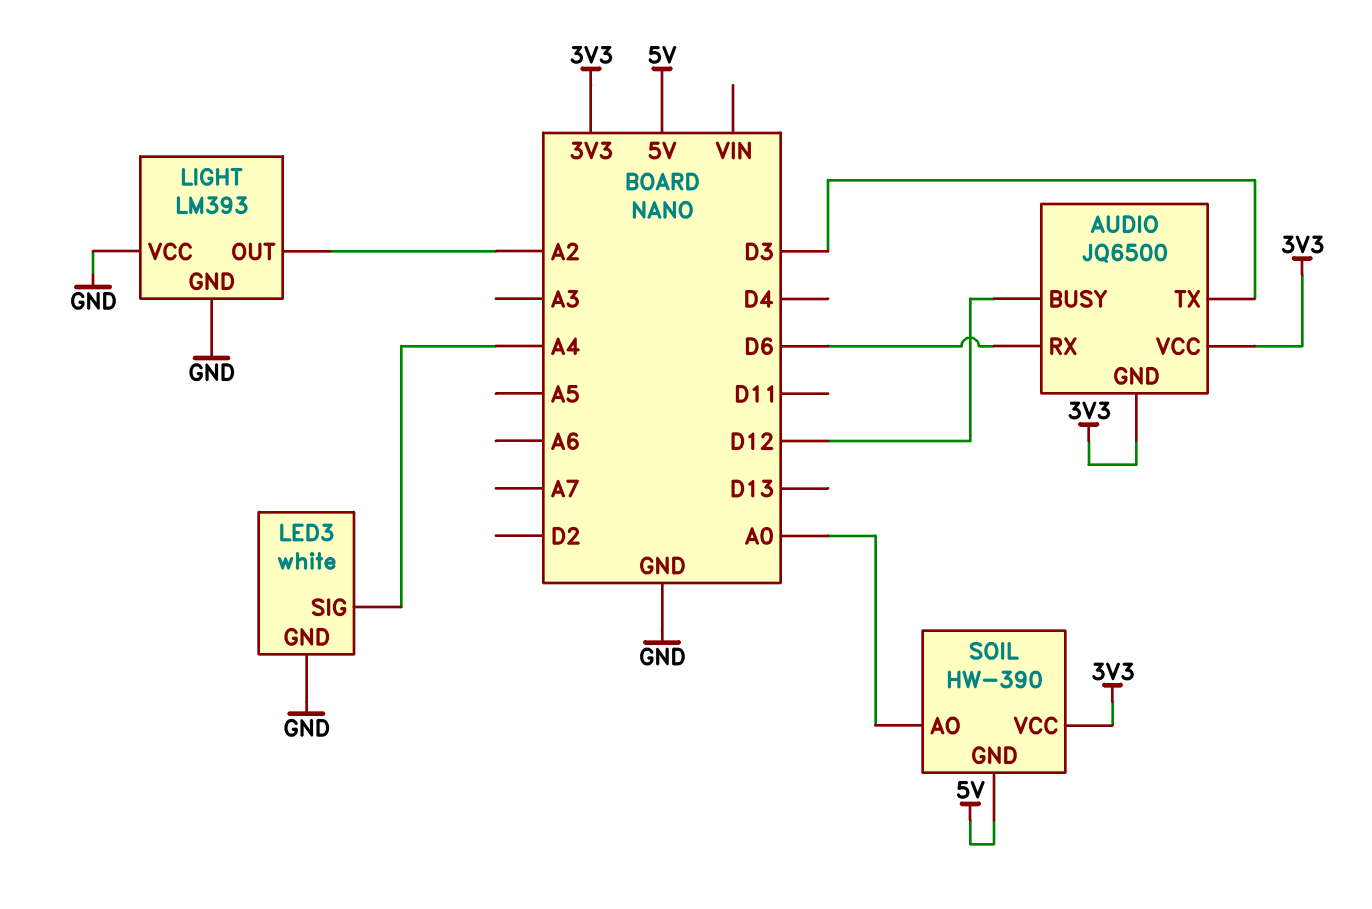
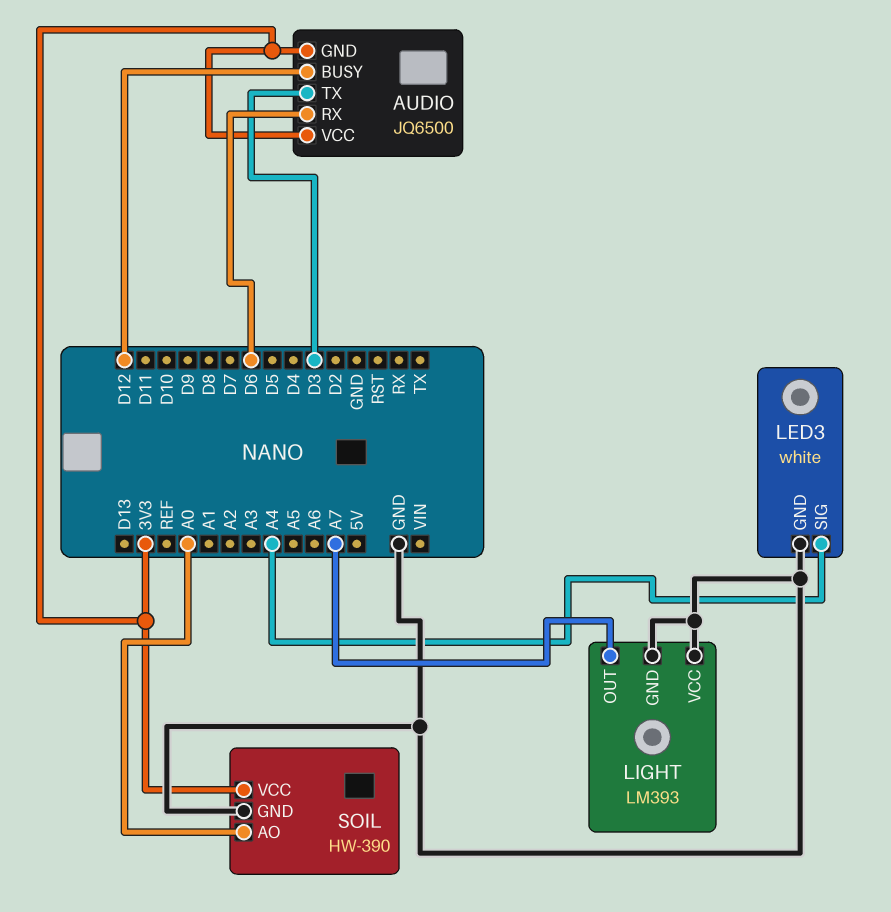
LIGHT pin OUT: A2 -> A7
SOIL pin GND: 5V -> GND

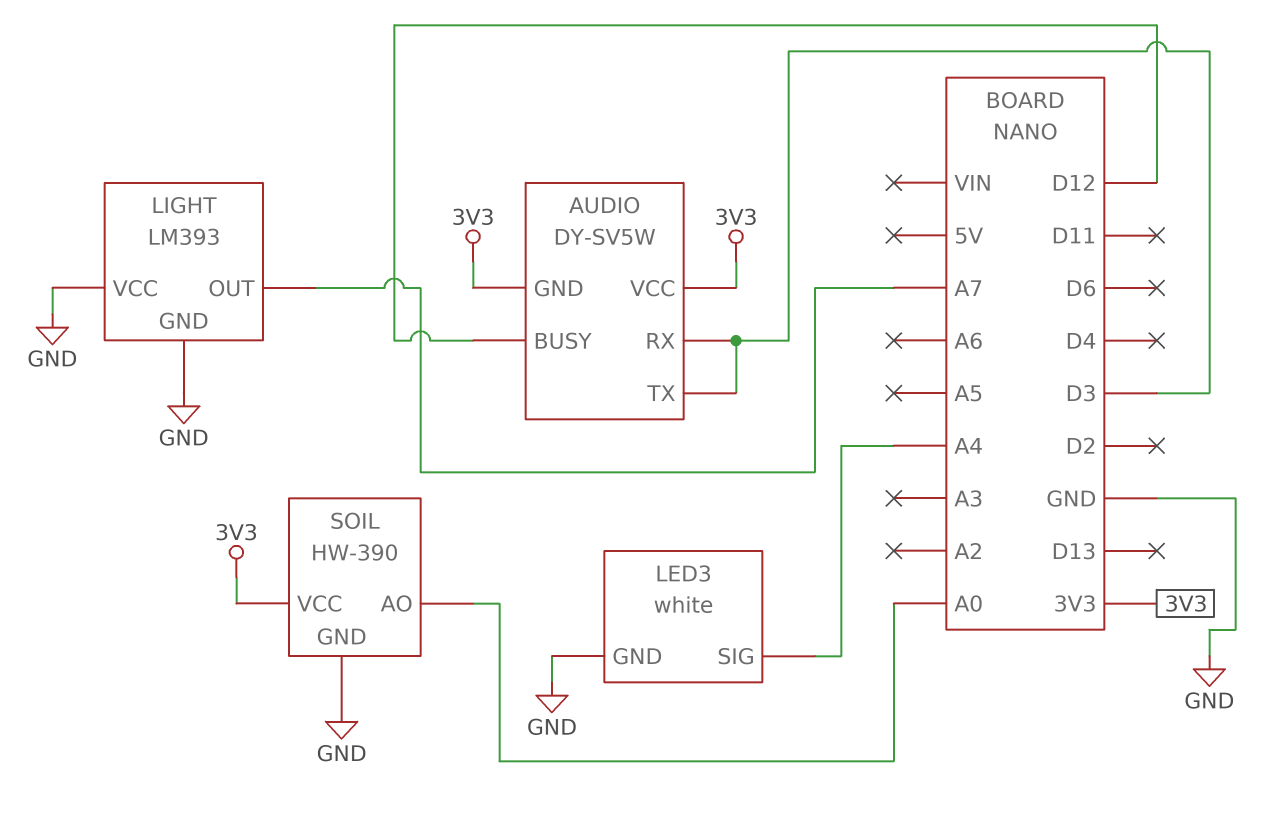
AUDIO: JQ6500 -> DY-SV5W
AUDIO pin RX: D6 -> D3

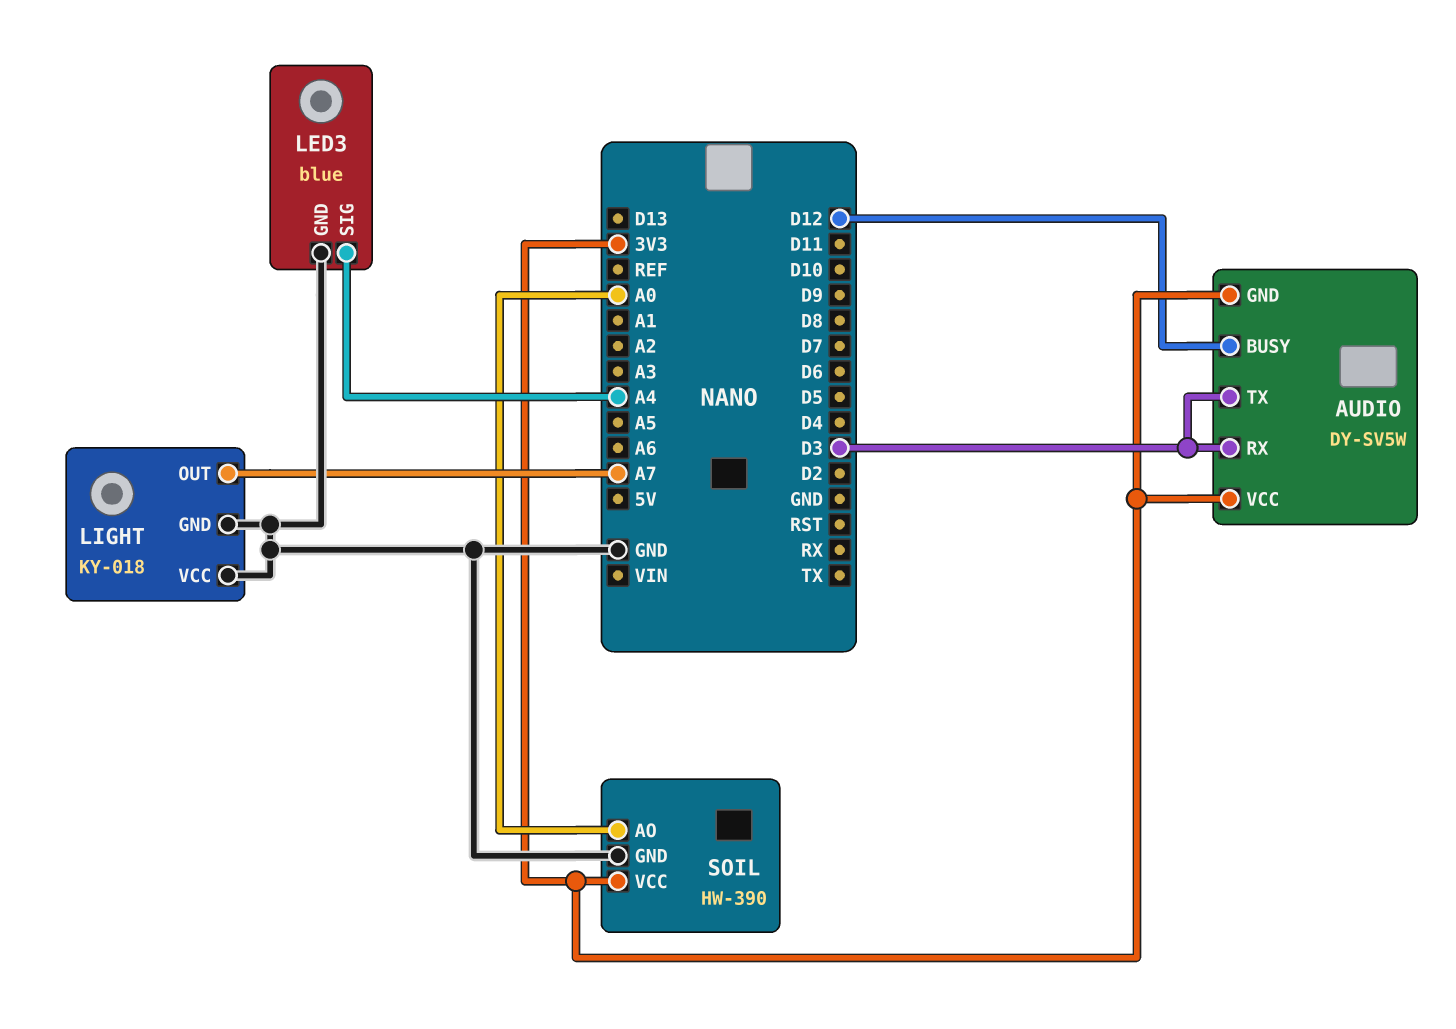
LED3: white -> blue
LIGHT: LM393 -> KY-018

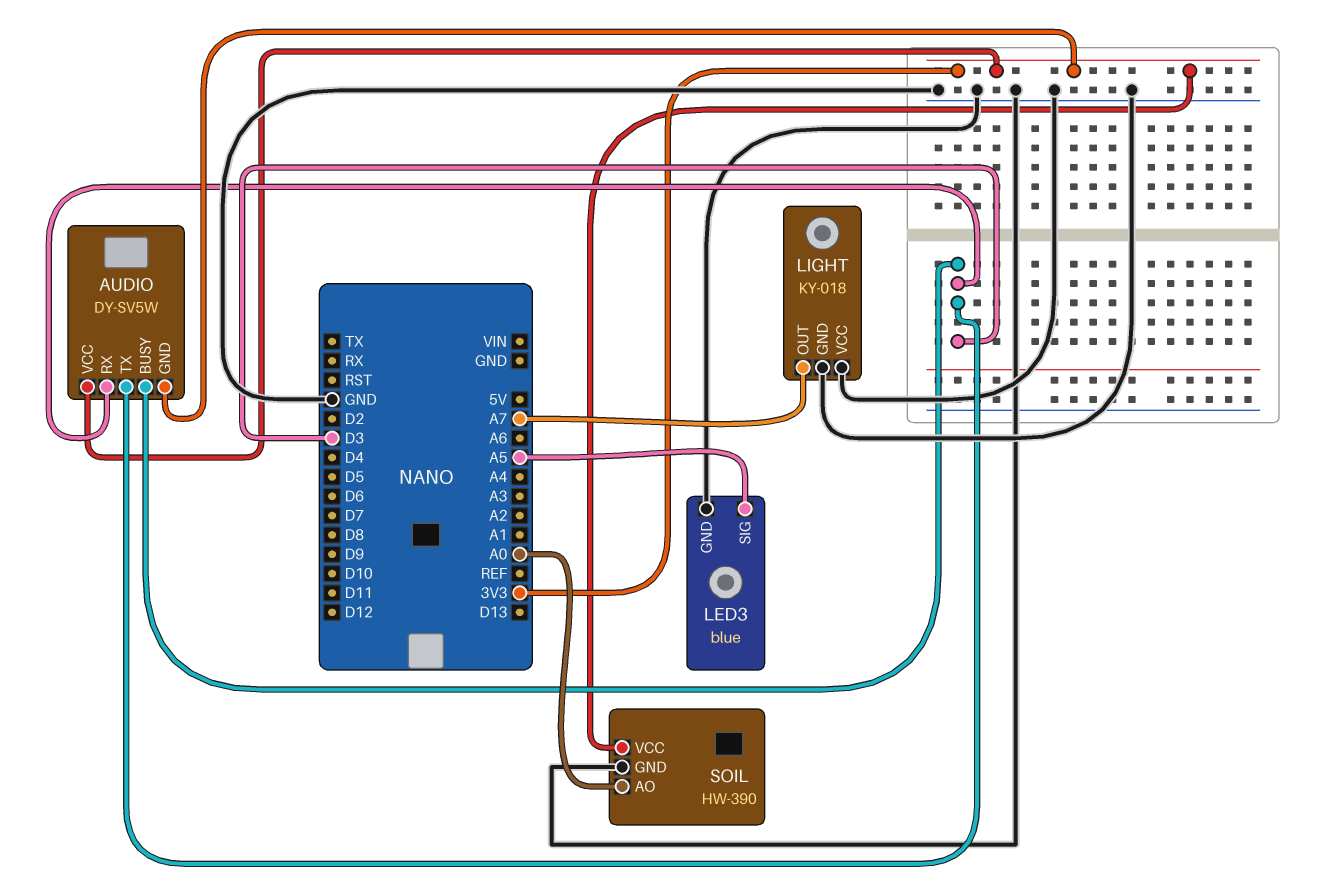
AUDIO pin BUSY: D12 -> D3
LED3 pin SIG: A4 -> A5

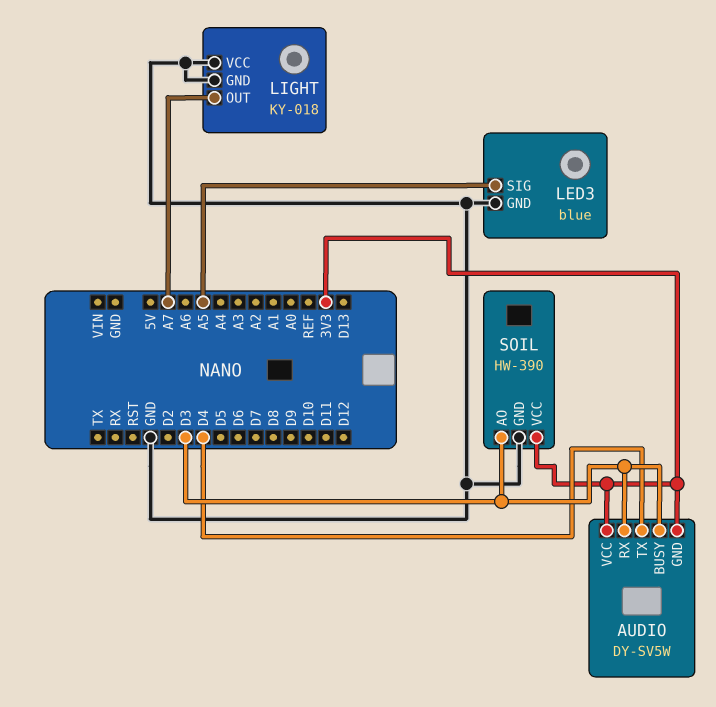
AUDIO pin TX: D3 -> D4
SOIL pin AO: A0 -> D3

